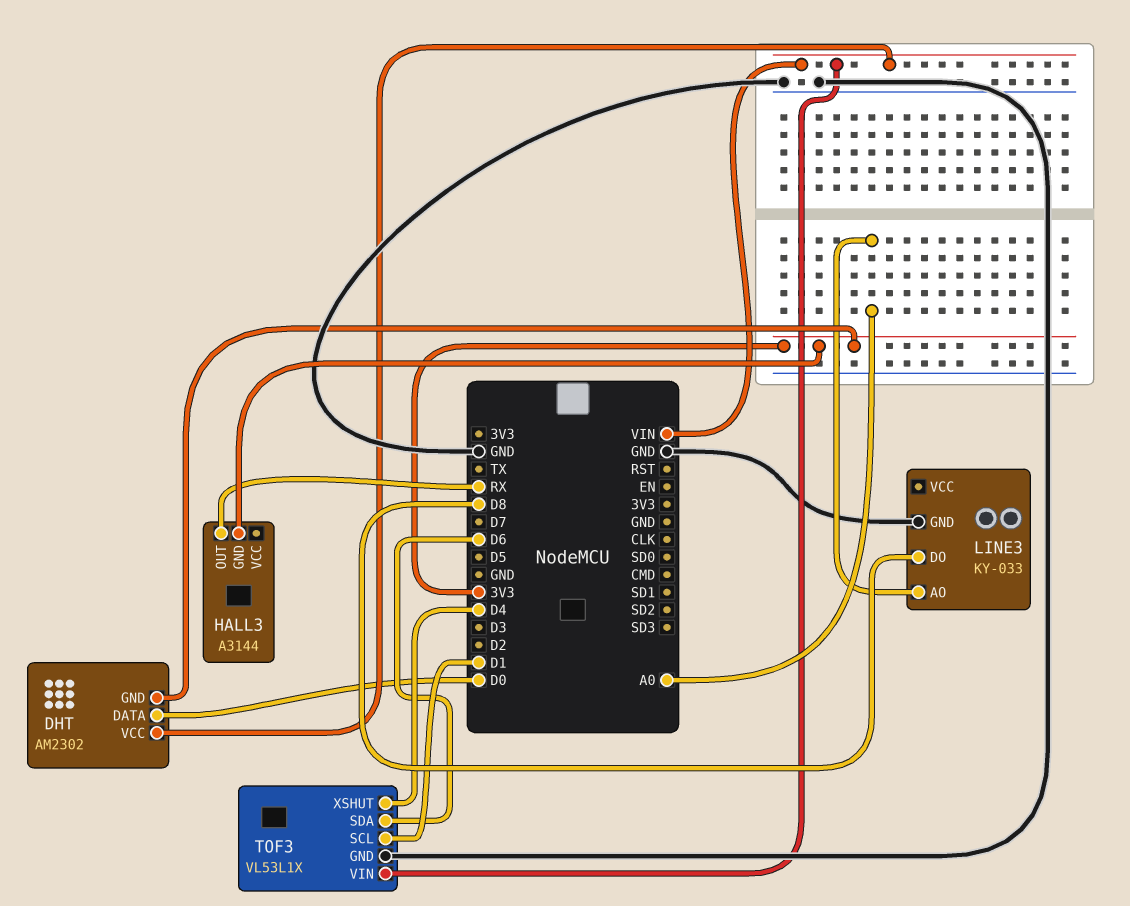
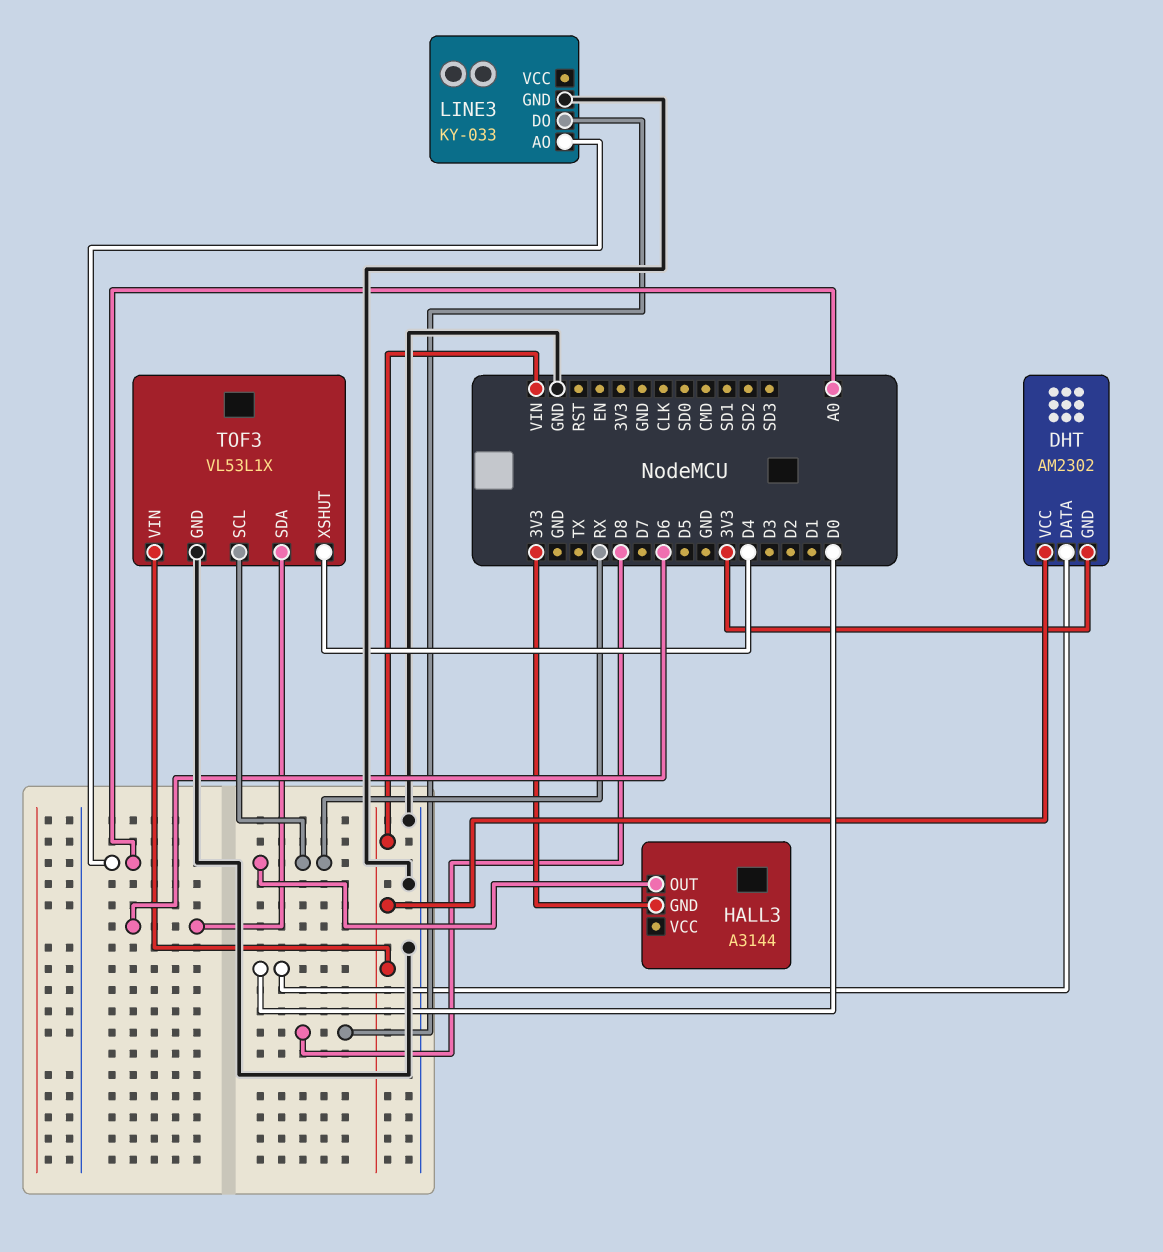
TOF3 pin SCL: D1 -> RX

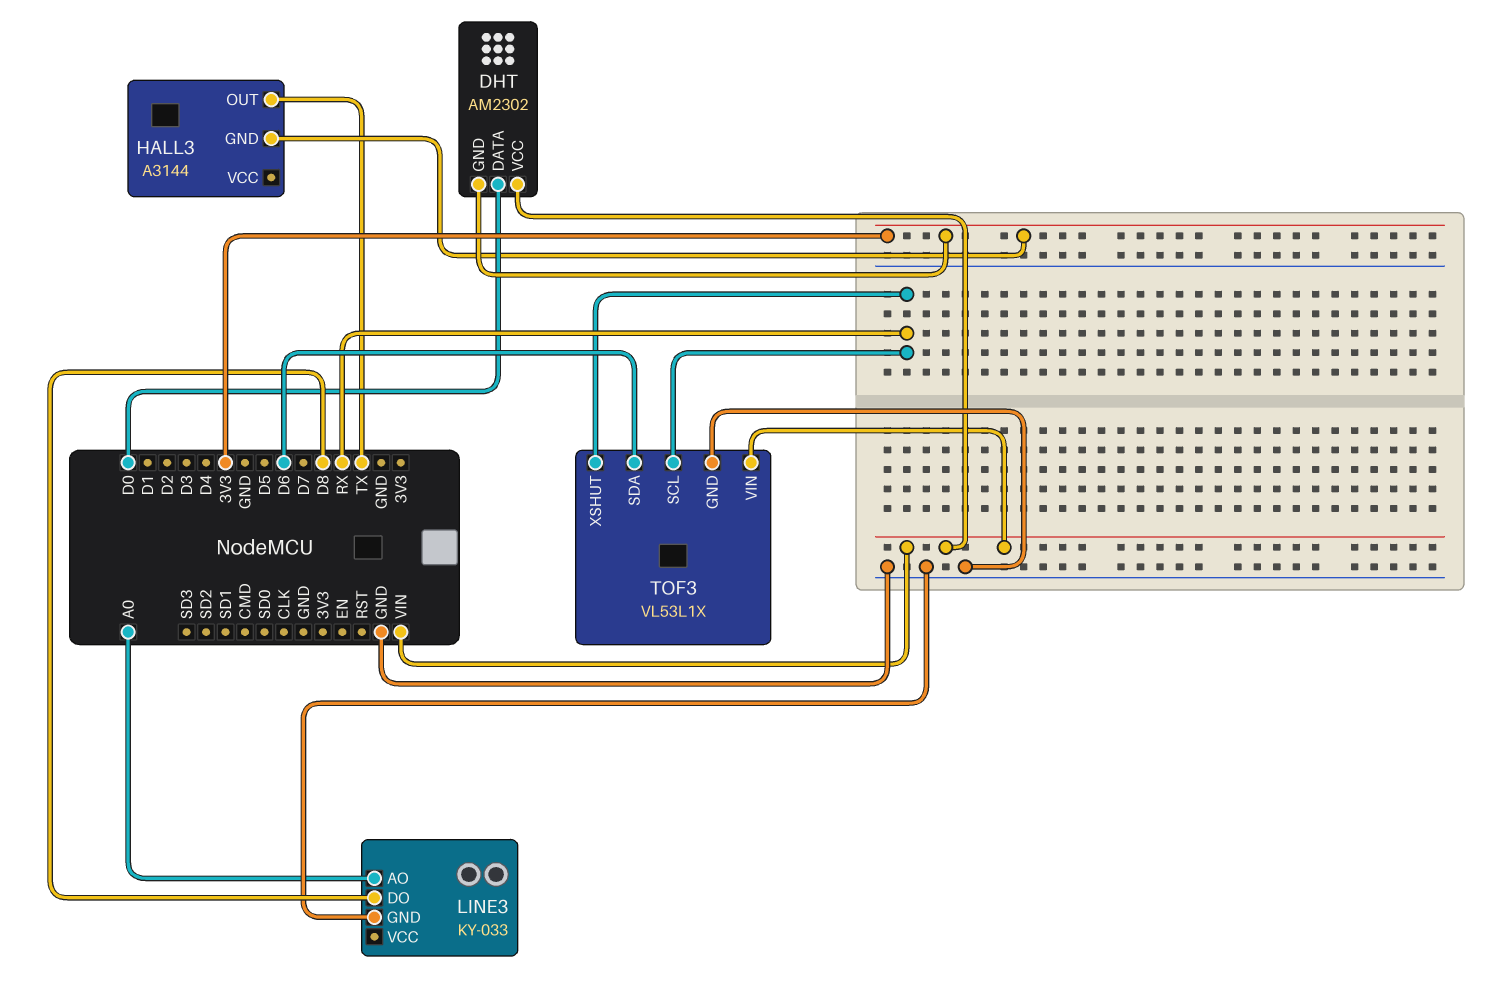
HALL3 pin OUT: RX -> TX
TOF3 pin XSHUT: D4 -> RX

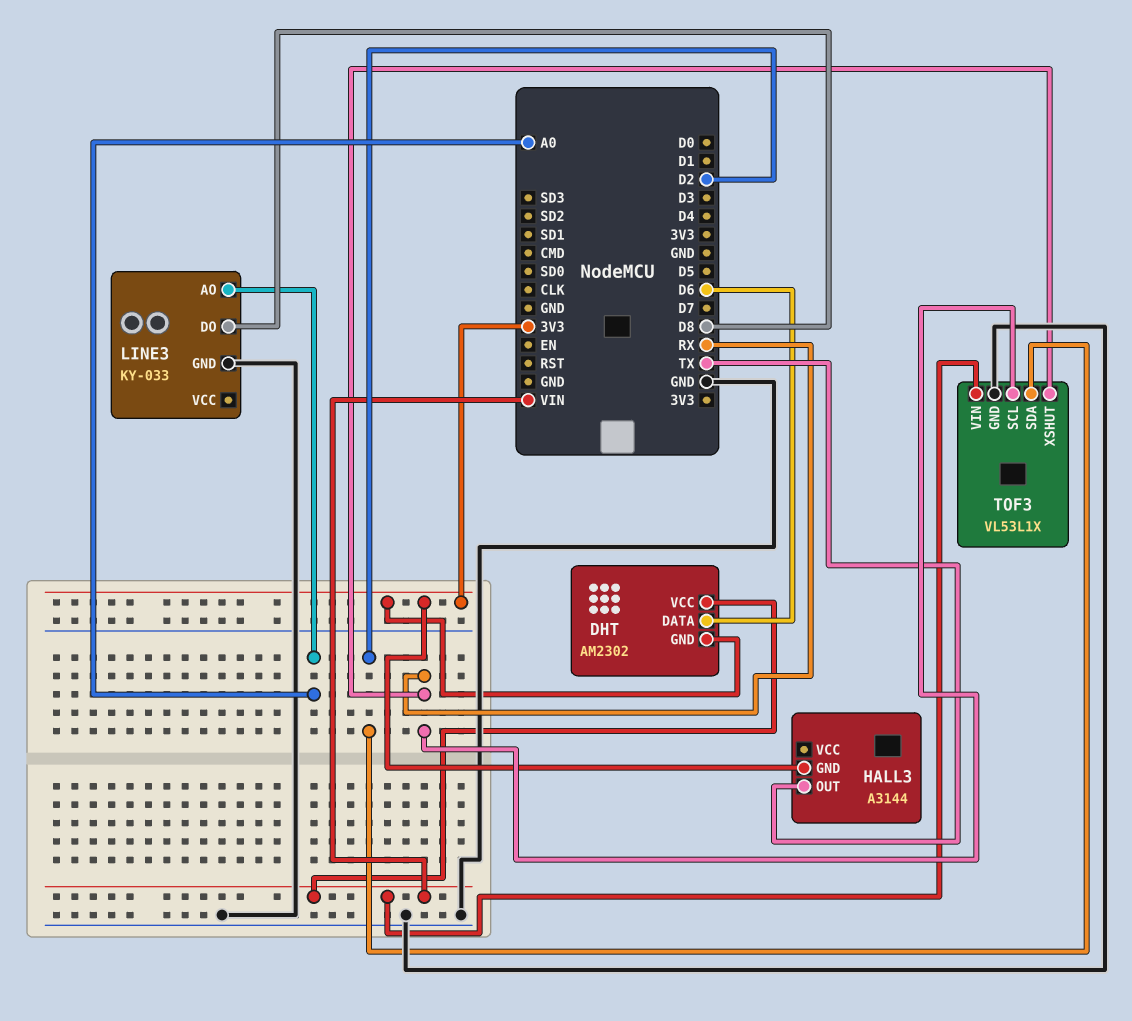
DHT pin DATA: D0 -> D6
TOF3 pin SDA: D6 -> D2

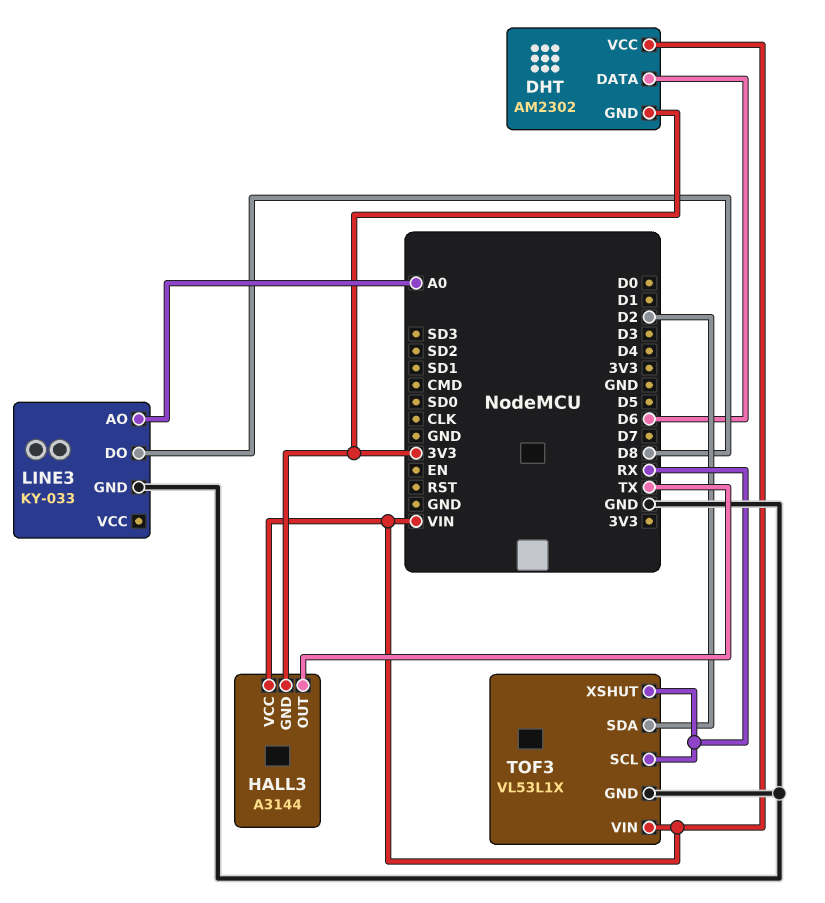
HALL3 pin VCC: none -> VIN

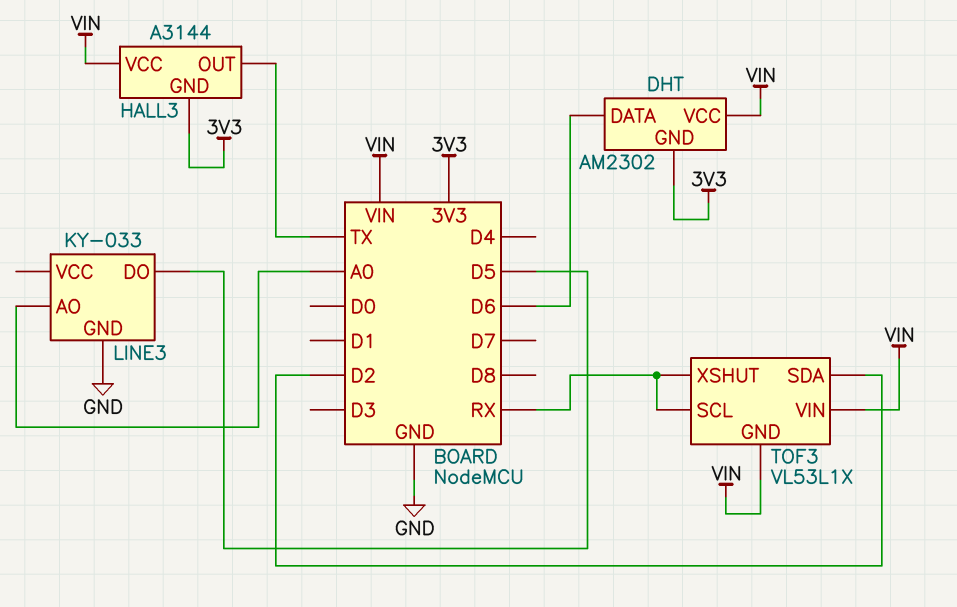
LINE3 pin DO: D8 -> D5
TOF3 pin GND: GND -> VIN

